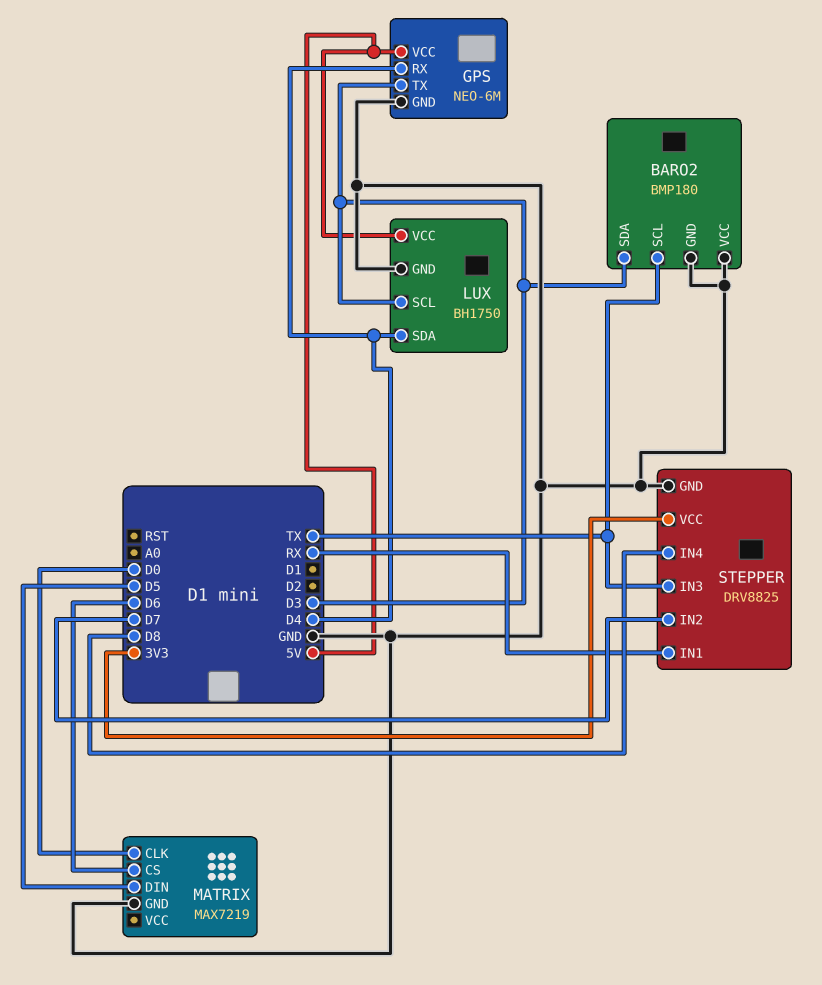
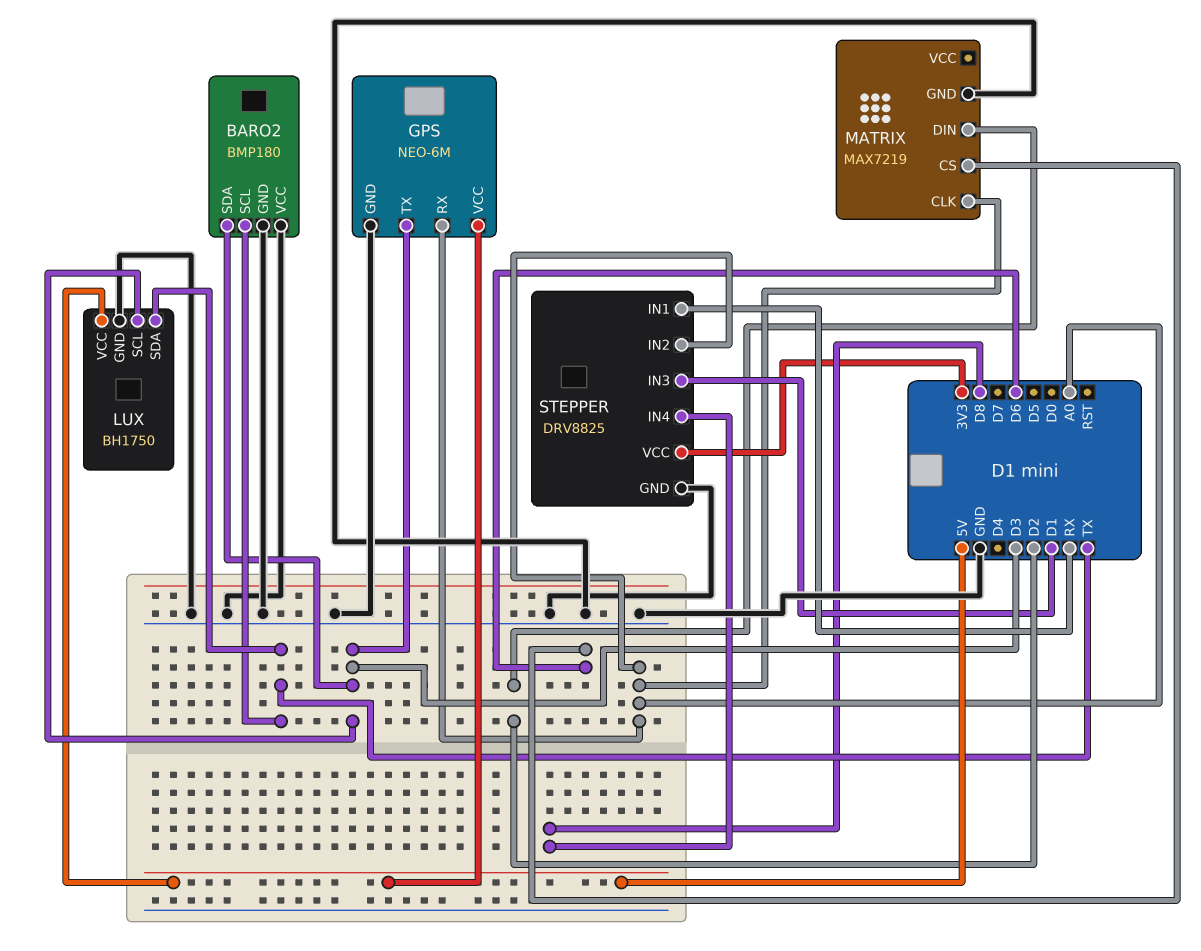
GPS pin RX: D4 -> A0
LUX pin SDA: D4 -> TX
MATRIX pin CLK: D0 -> A0
MATRIX pin DIN: D5 -> D2
STEPPER pin IN2: D7 -> A0
STEPPER pin IN3: TX -> D1

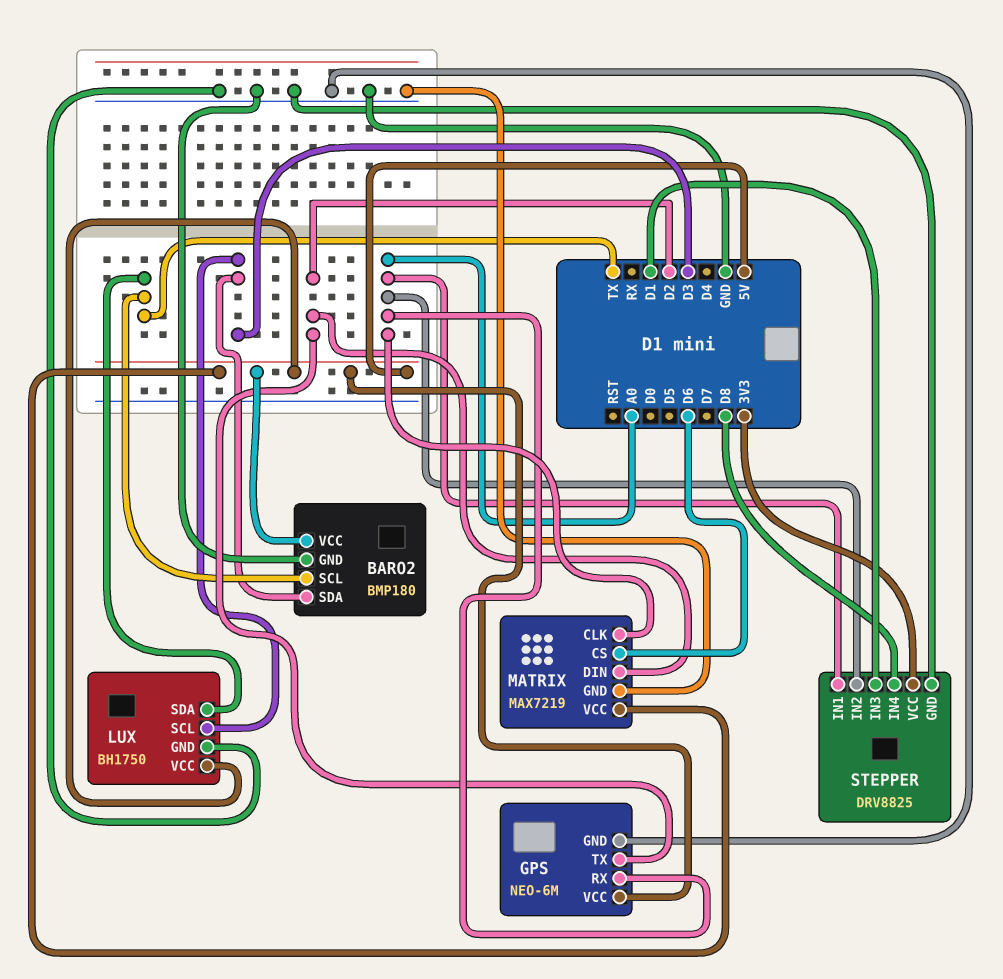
BARO2 pin VCC: GND -> 5V
GPS pin TX: D3 -> D2
MATRIX pin VCC: none -> 5V
STEPPER pin IN1: RX -> A0

